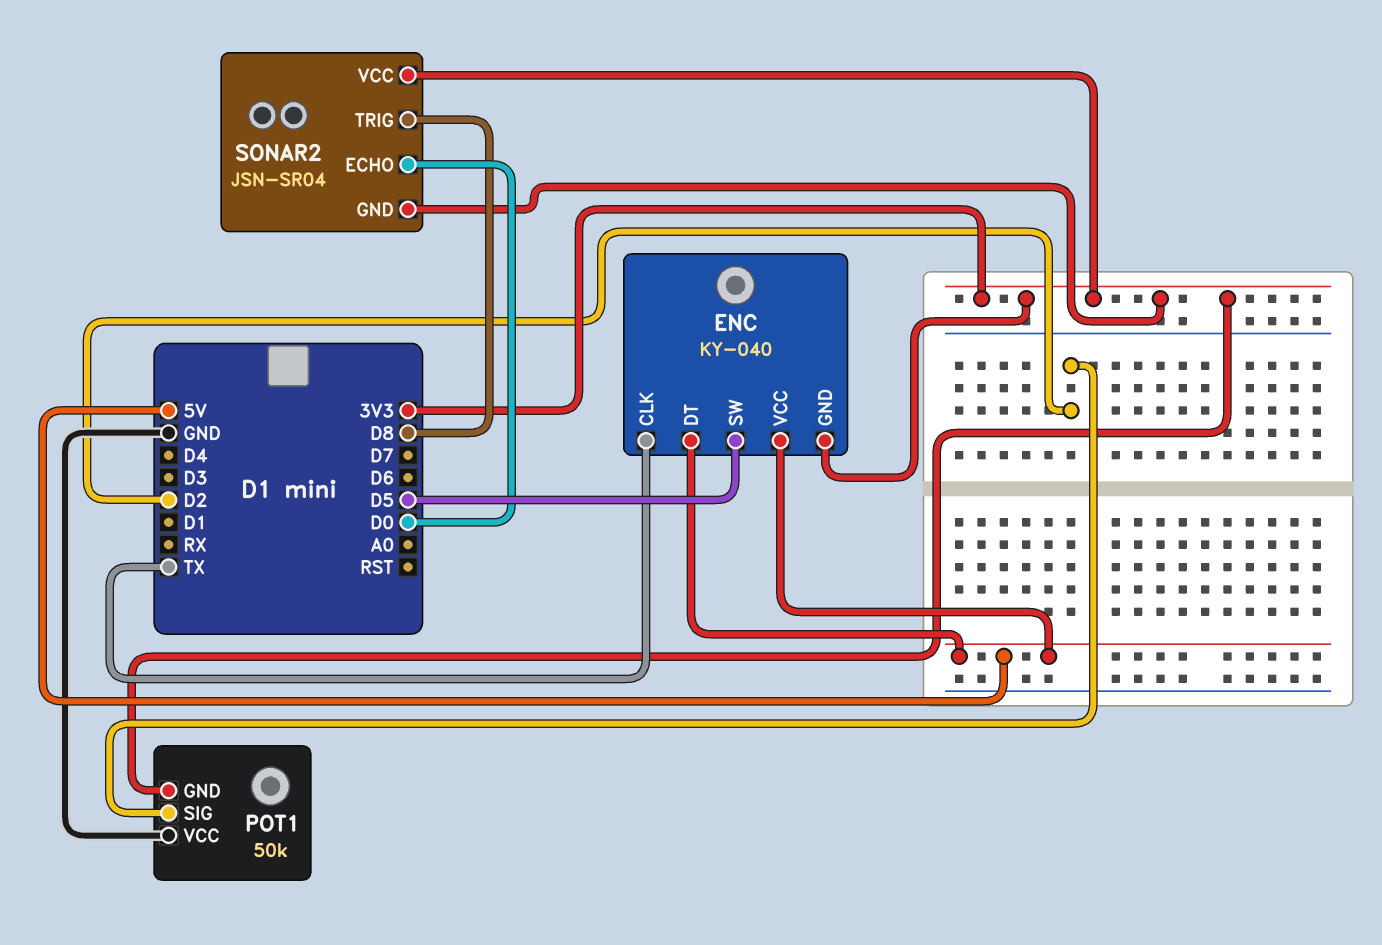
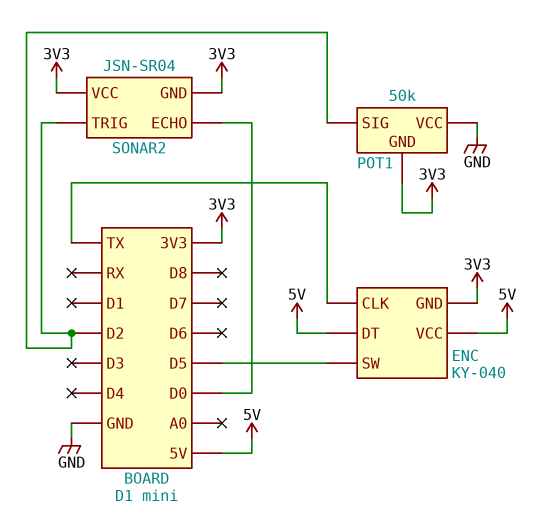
SONAR2 pin TRIG: D8 -> D2

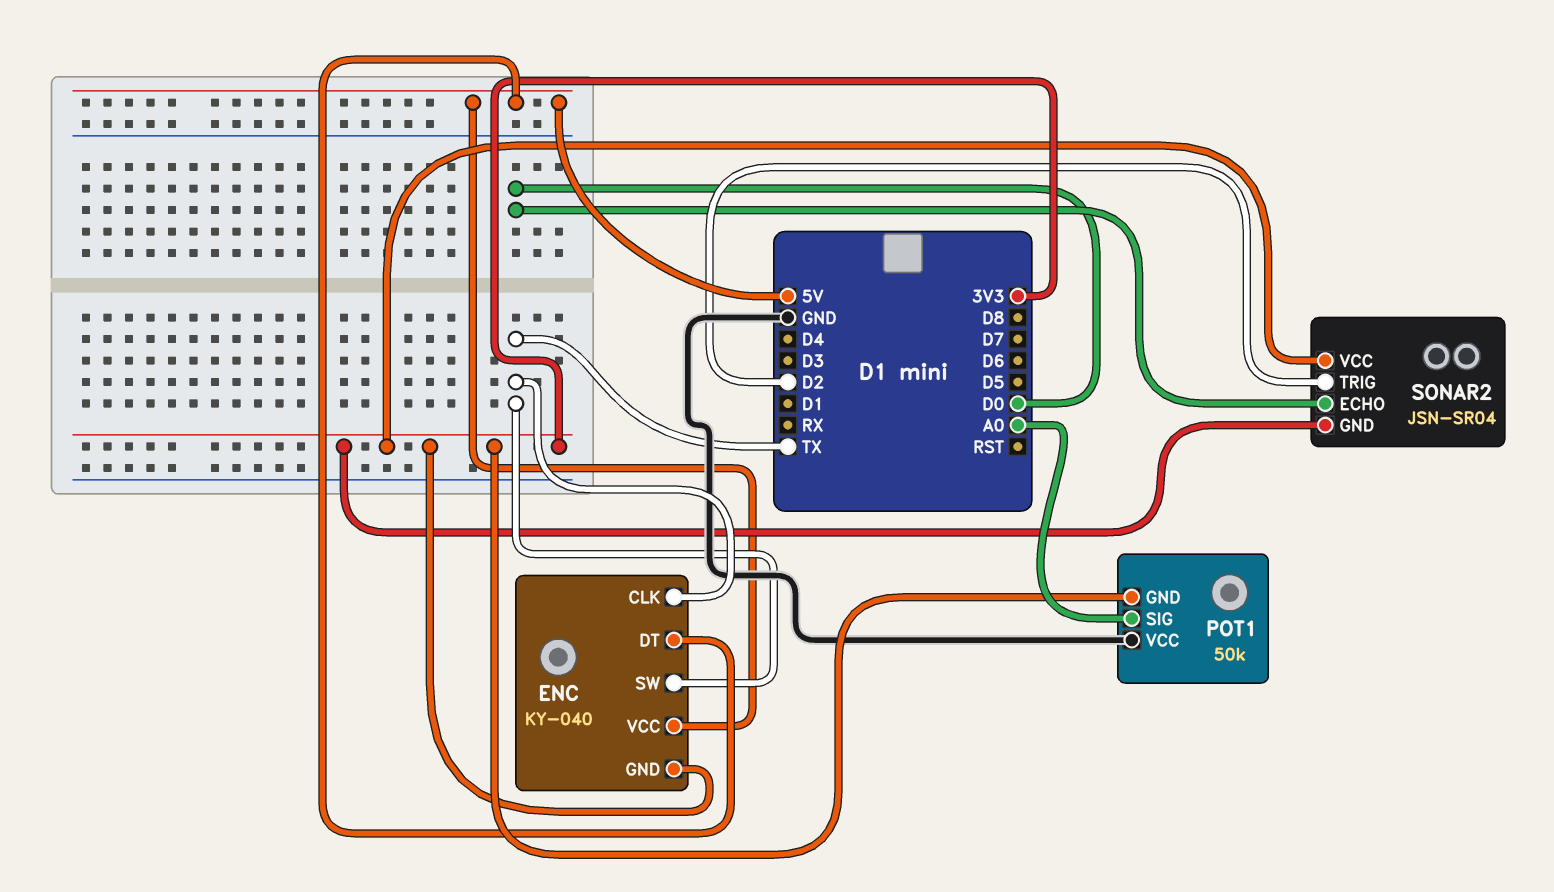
ENC pin SW: D5 -> TX
POT1 pin SIG: D2 -> A0

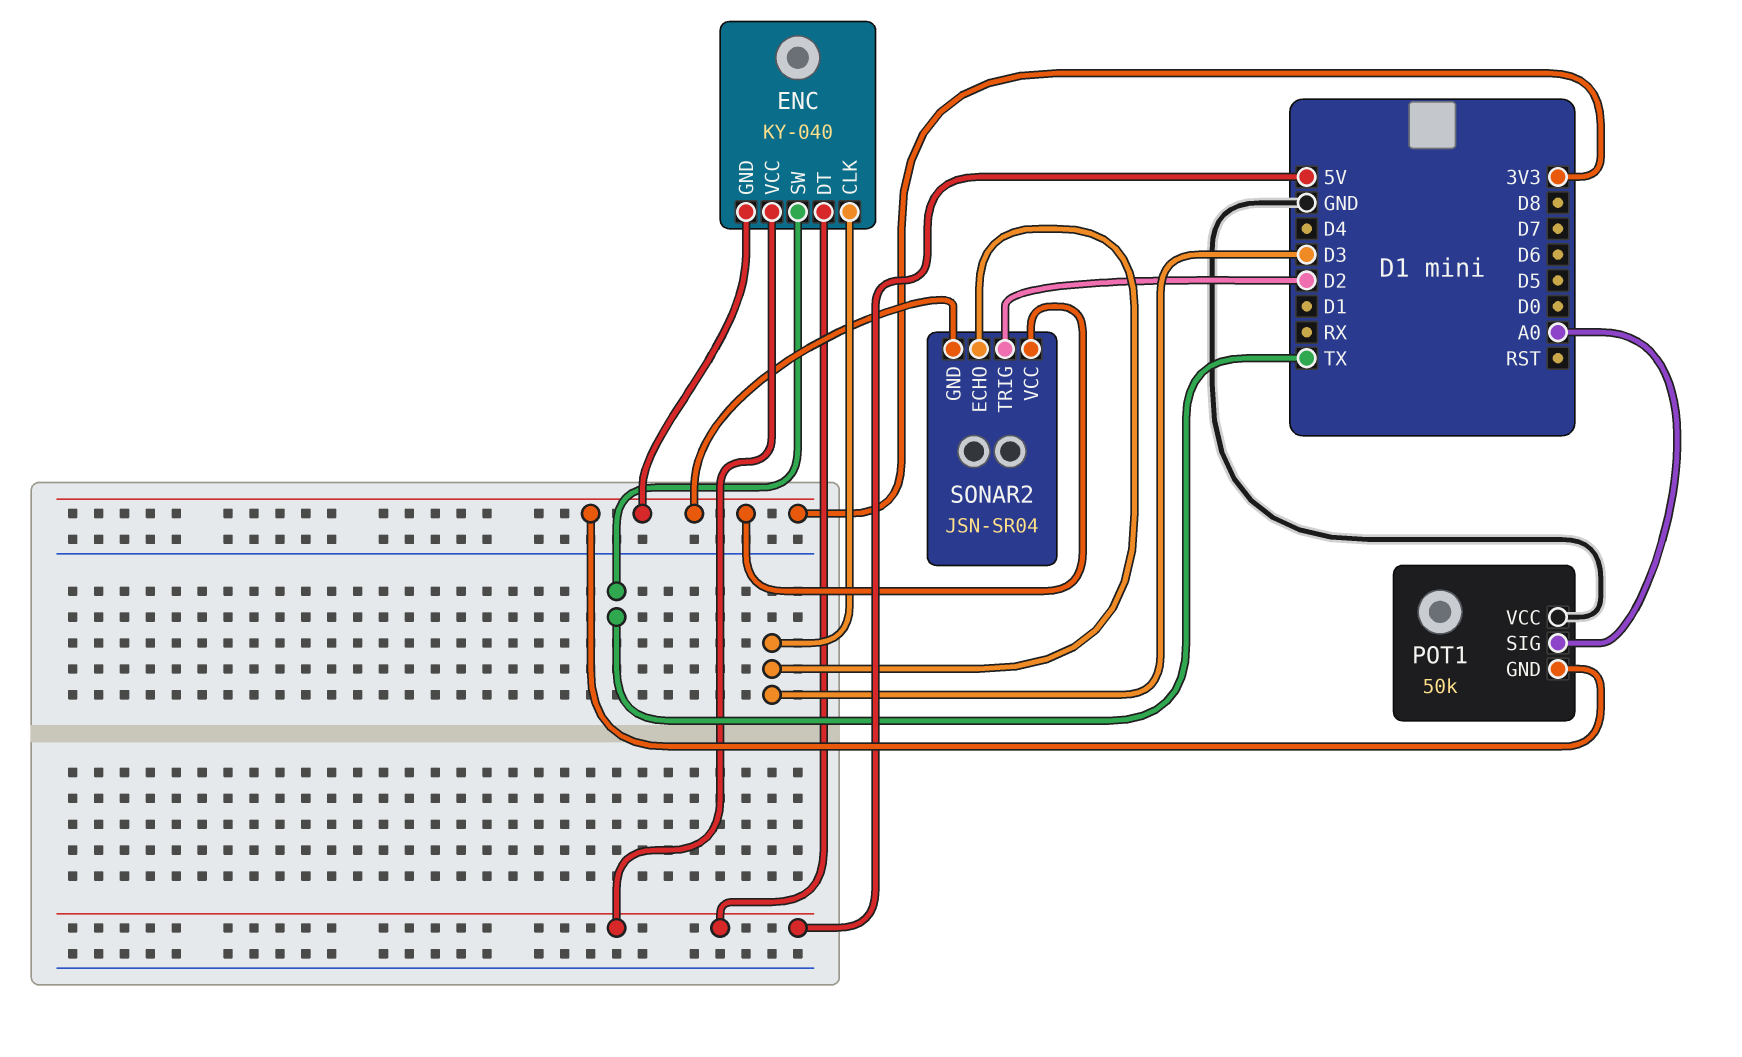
ENC pin CLK: TX -> D3
SONAR2 pin ECHO: D0 -> D3

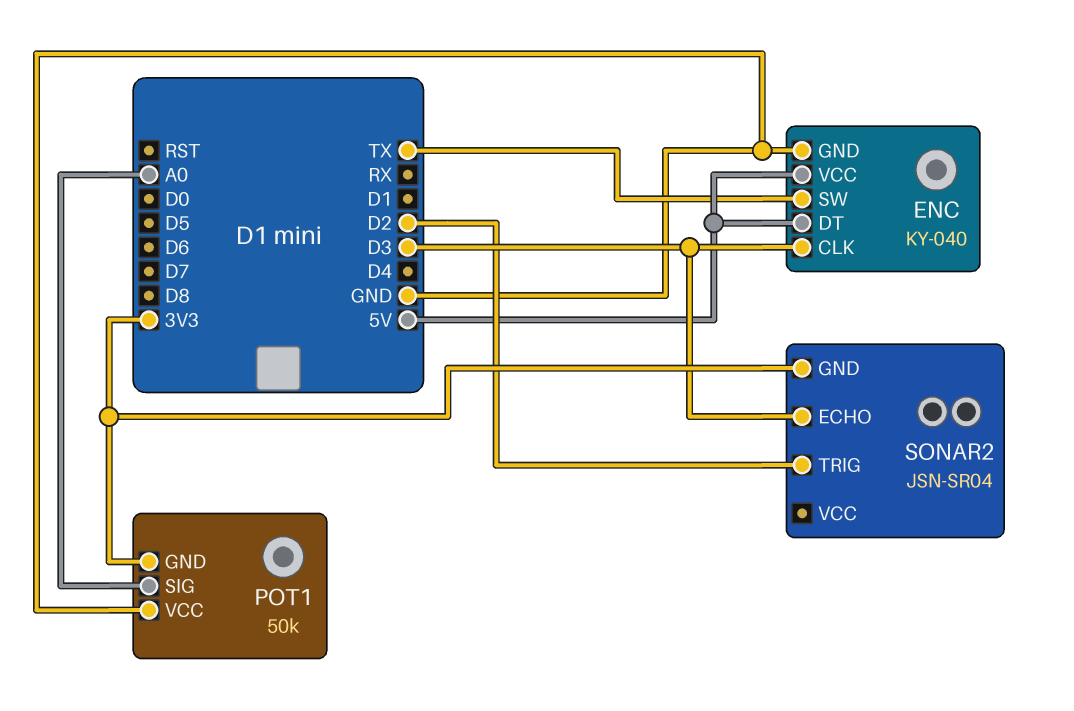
ENC pin GND: 3V3 -> GND
SONAR2 pin VCC: 3V3 -> none

